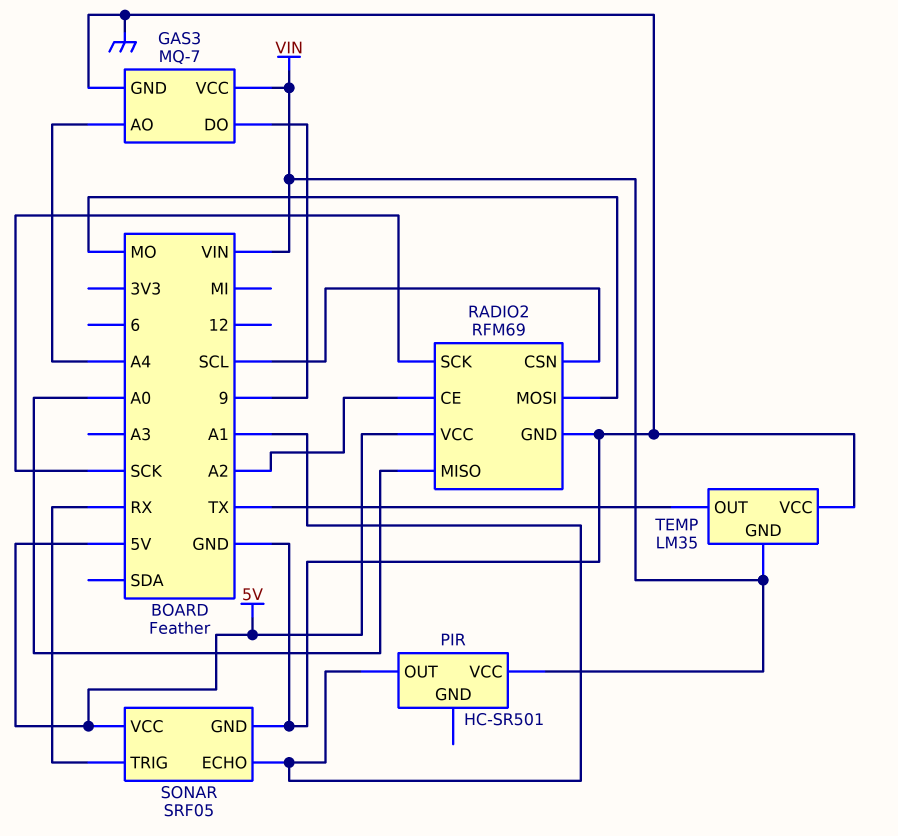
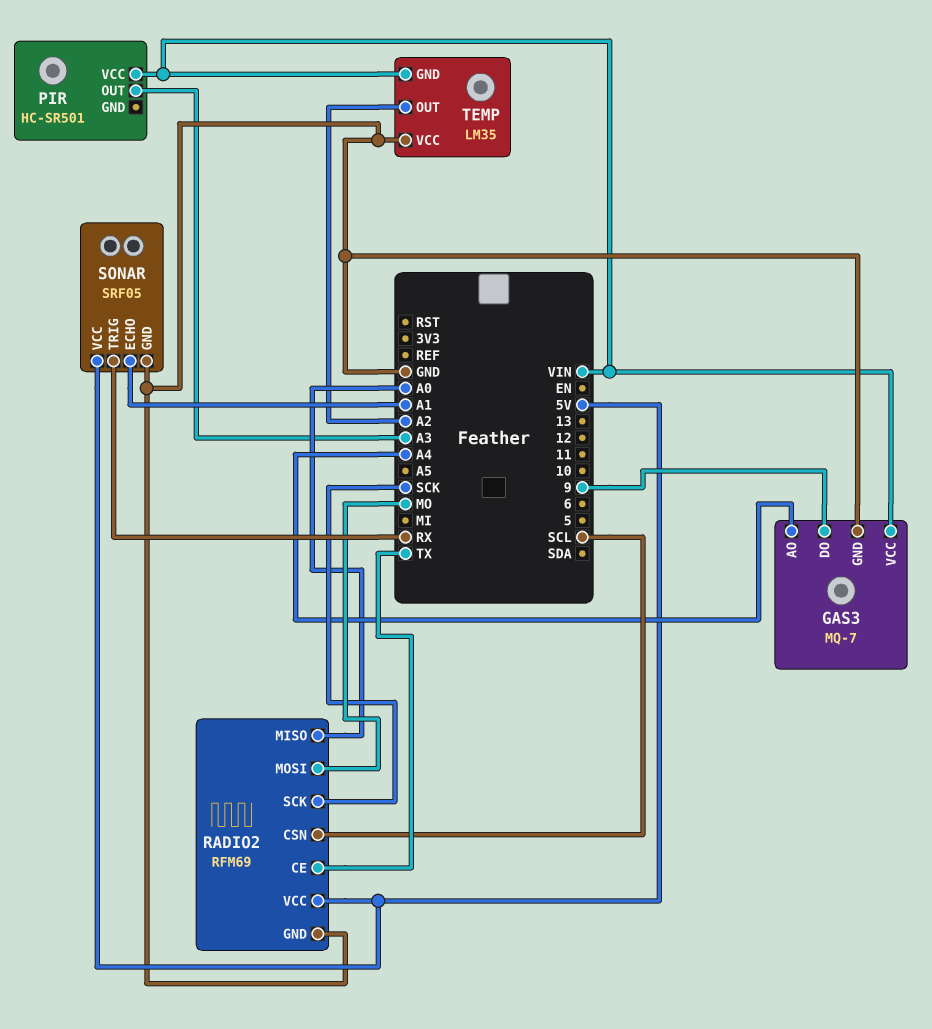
PIR pin OUT: A1 -> A3
RADIO2 pin CE: A2 -> TX
TEMP pin OUT: TX -> A2

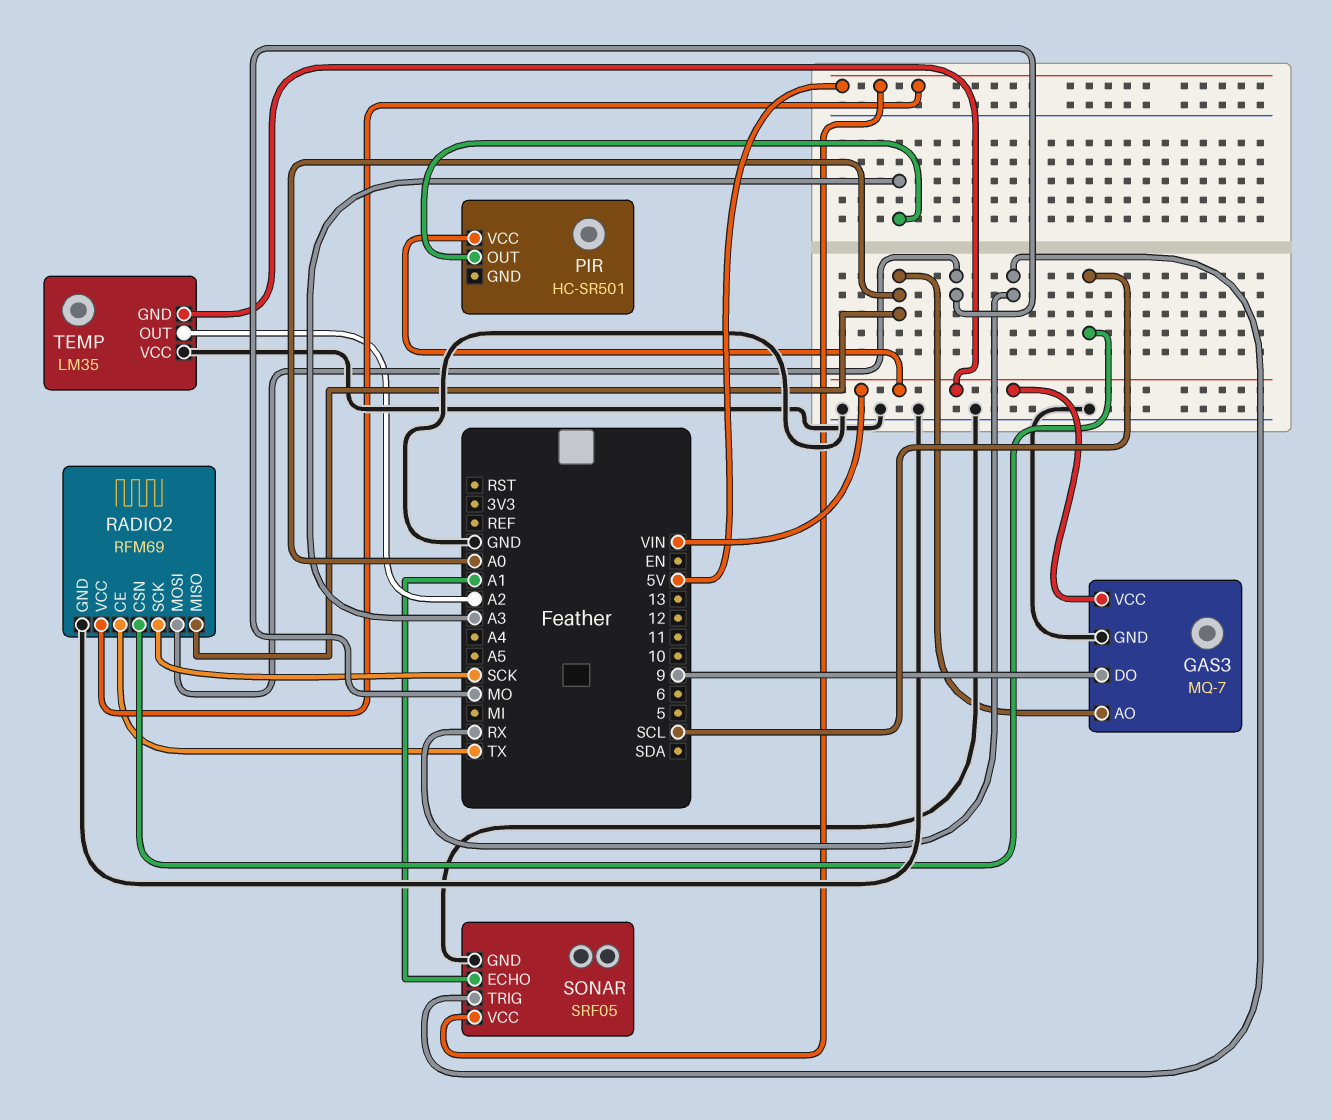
GAS3 pin AO: A4 -> A0

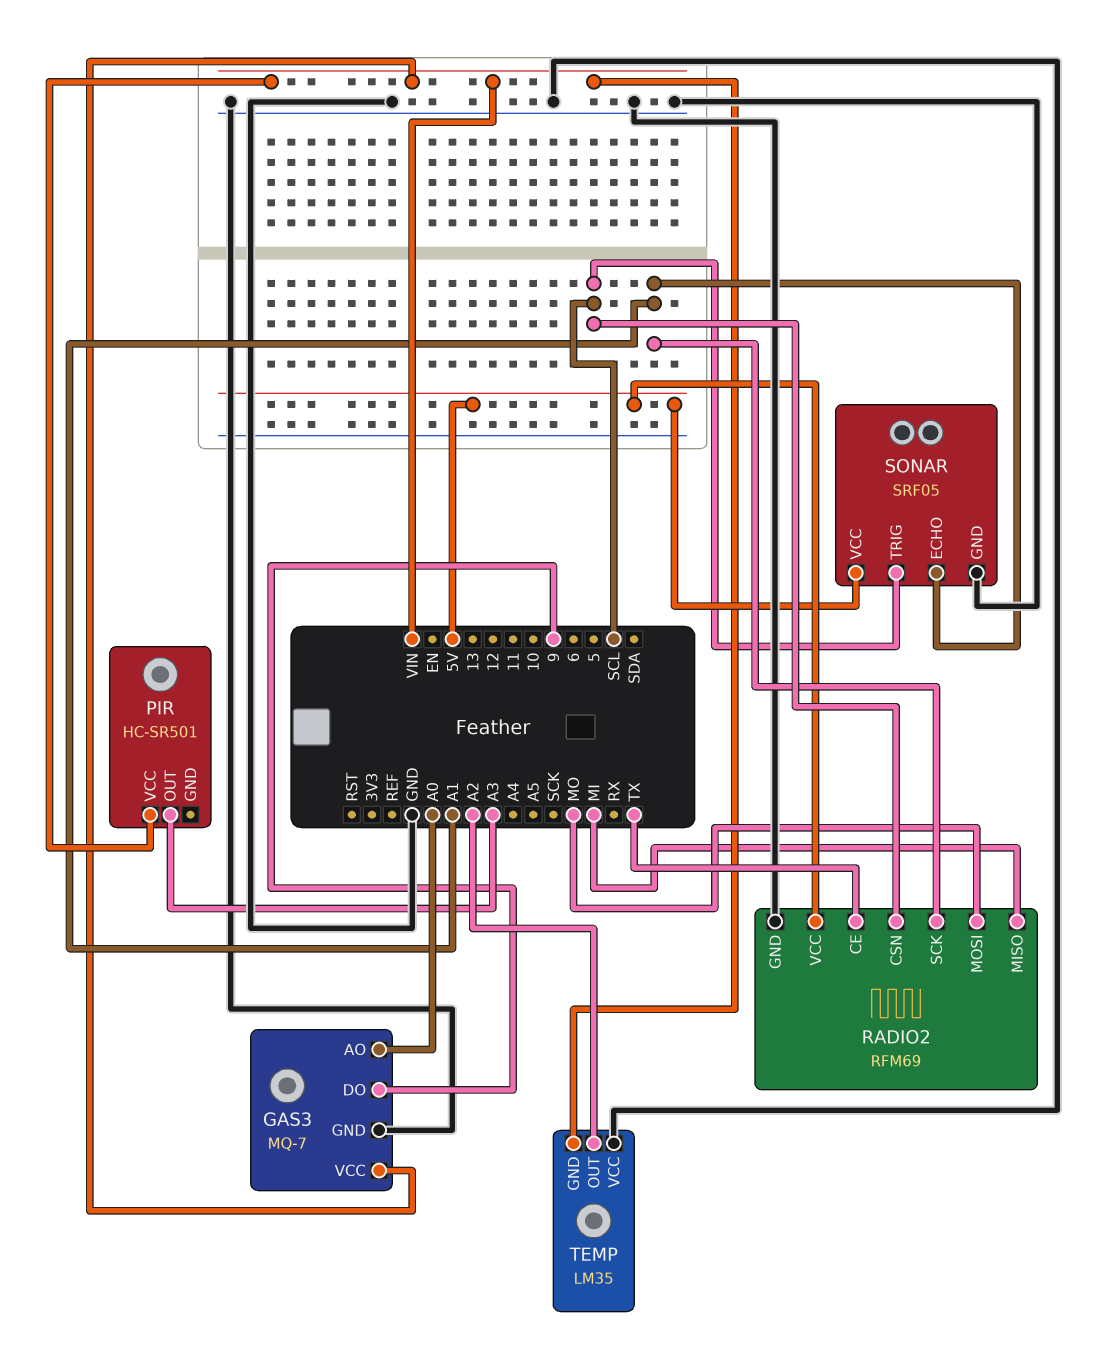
RADIO2 pin MISO: A0 -> MI
RADIO2 pin SCK: SCK -> A1
SONAR pin TRIG: RX -> SCL

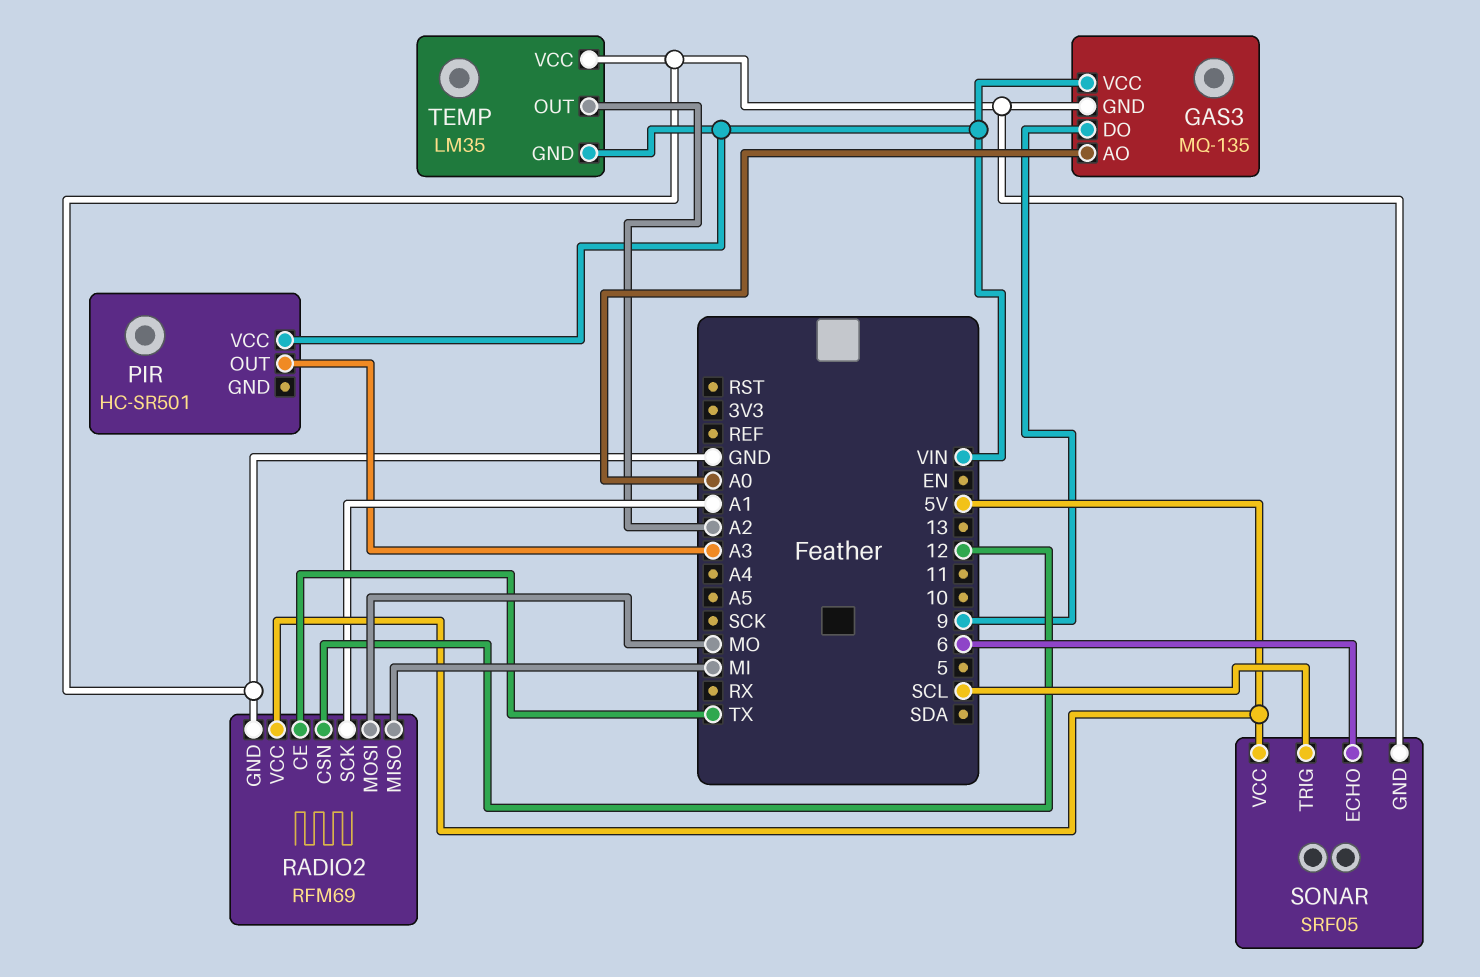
GAS3: MQ-7 -> MQ-135
RADIO2 pin CSN: SCL -> 12
SONAR pin ECHO: A1 -> 6

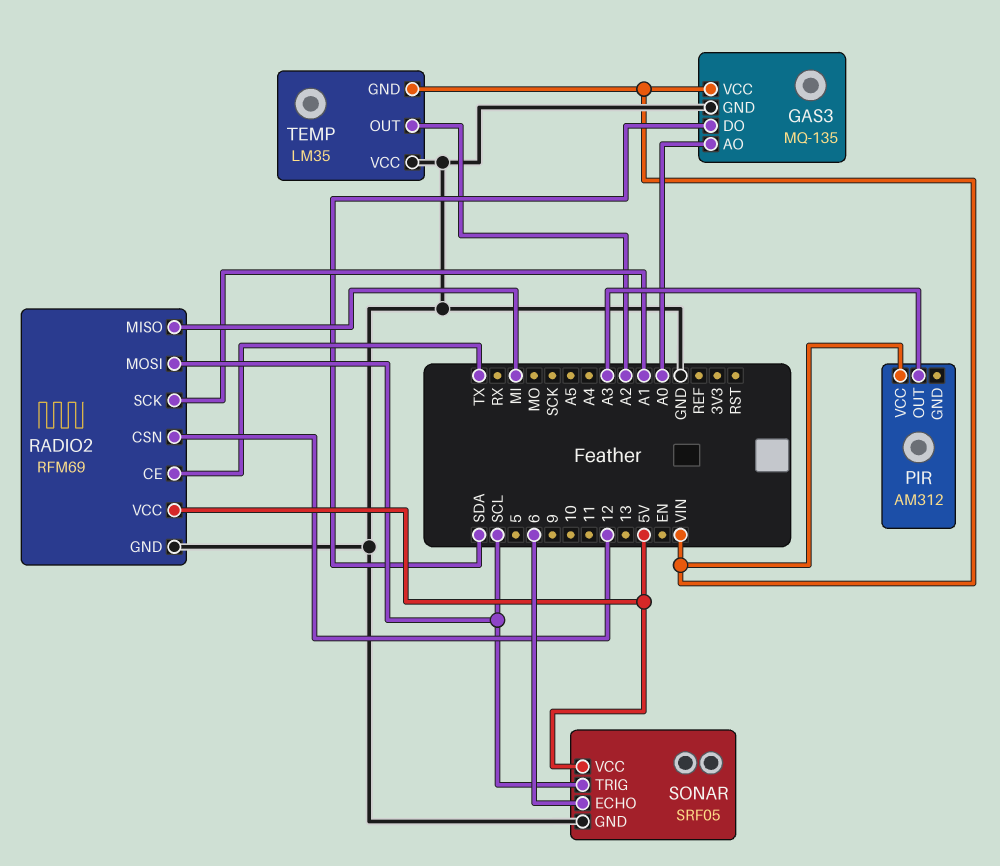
GAS3 pin DO: 9 -> SDA
PIR: HC-SR501 -> AM312
RADIO2 pin MOSI: MO -> SCL

